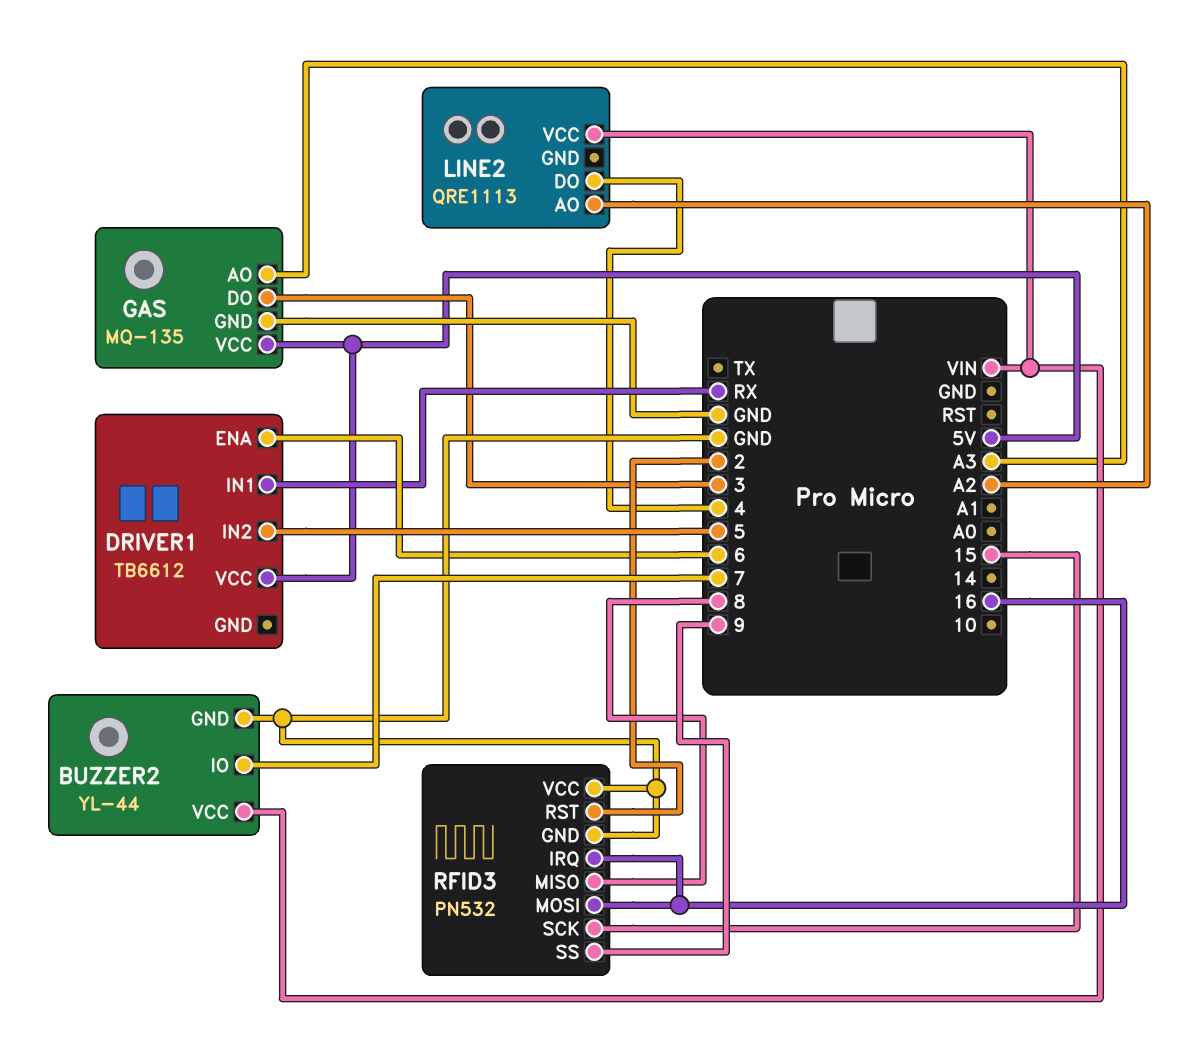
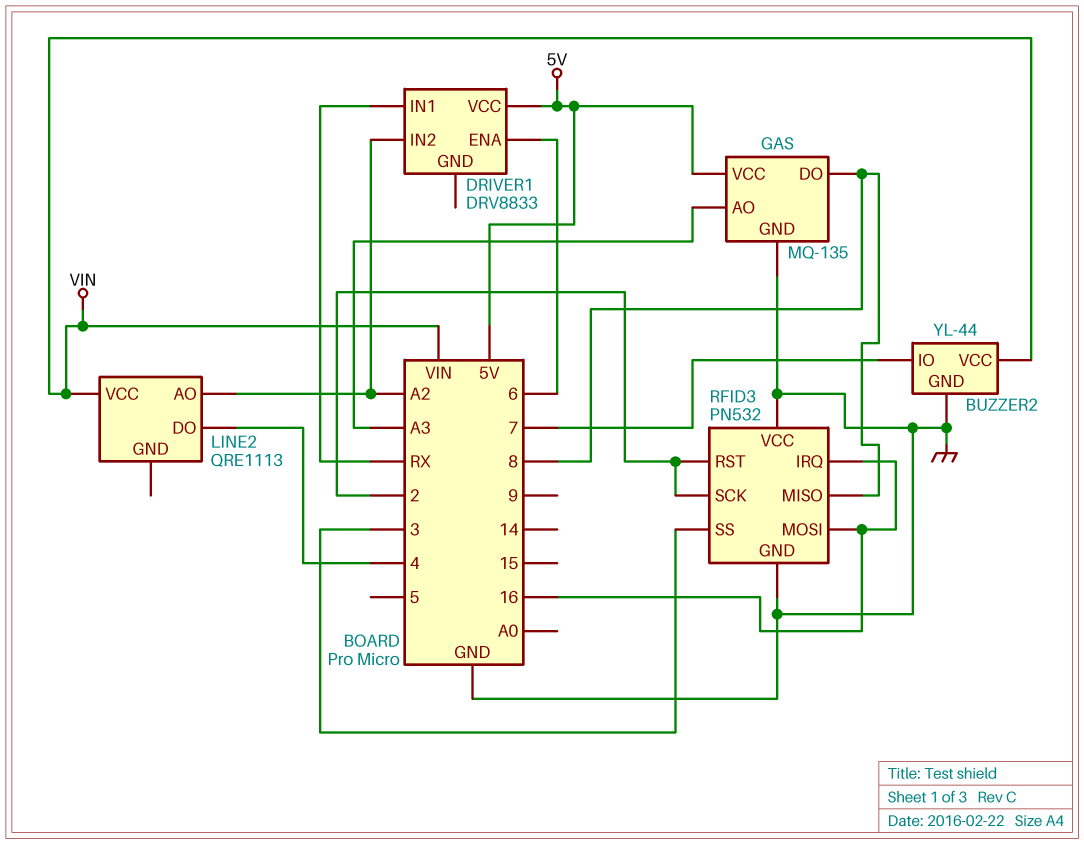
DRIVER1: TB6612 -> DRV8833
DRIVER1 pin IN2: 5 -> A2
GAS pin DO: 3 -> 8
RFID3 pin SCK: 15 -> 2
RFID3 pin SS: 9 -> 3

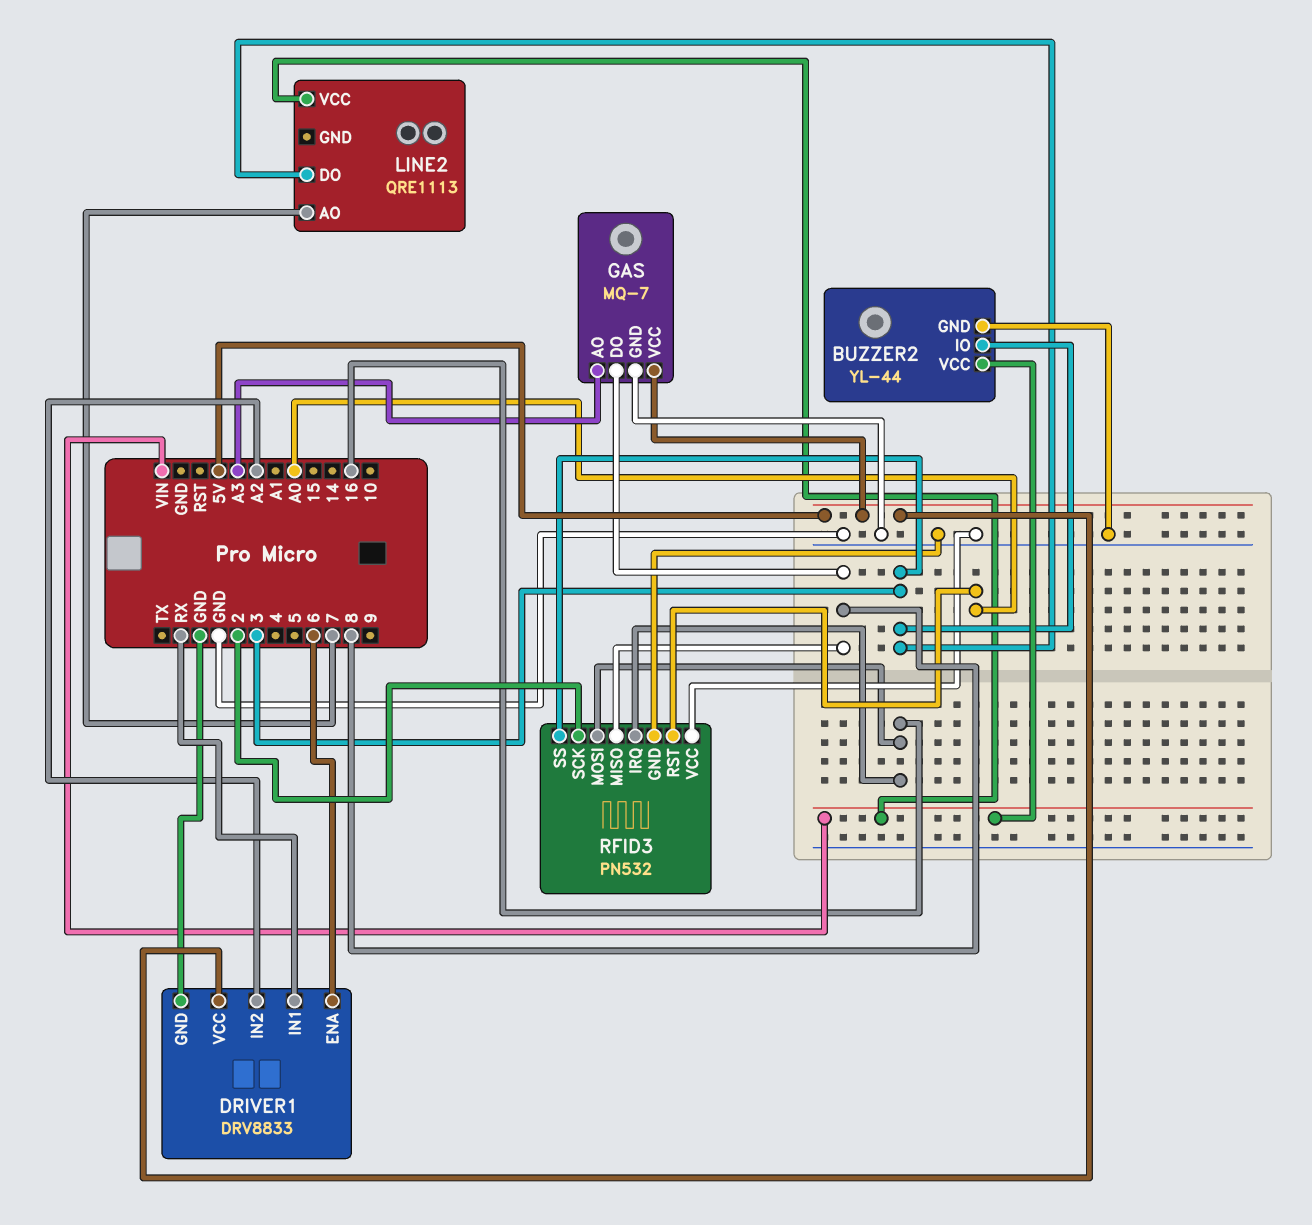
BUZZER2 pin IO: 7 -> 3
DRIVER1 pin GND: none -> GND
GAS: MQ-135 -> MQ-7
LINE2 pin AO: A2 -> 7
LINE2 pin DO: 4 -> 3
RFID3 pin RST: 2 -> A0

